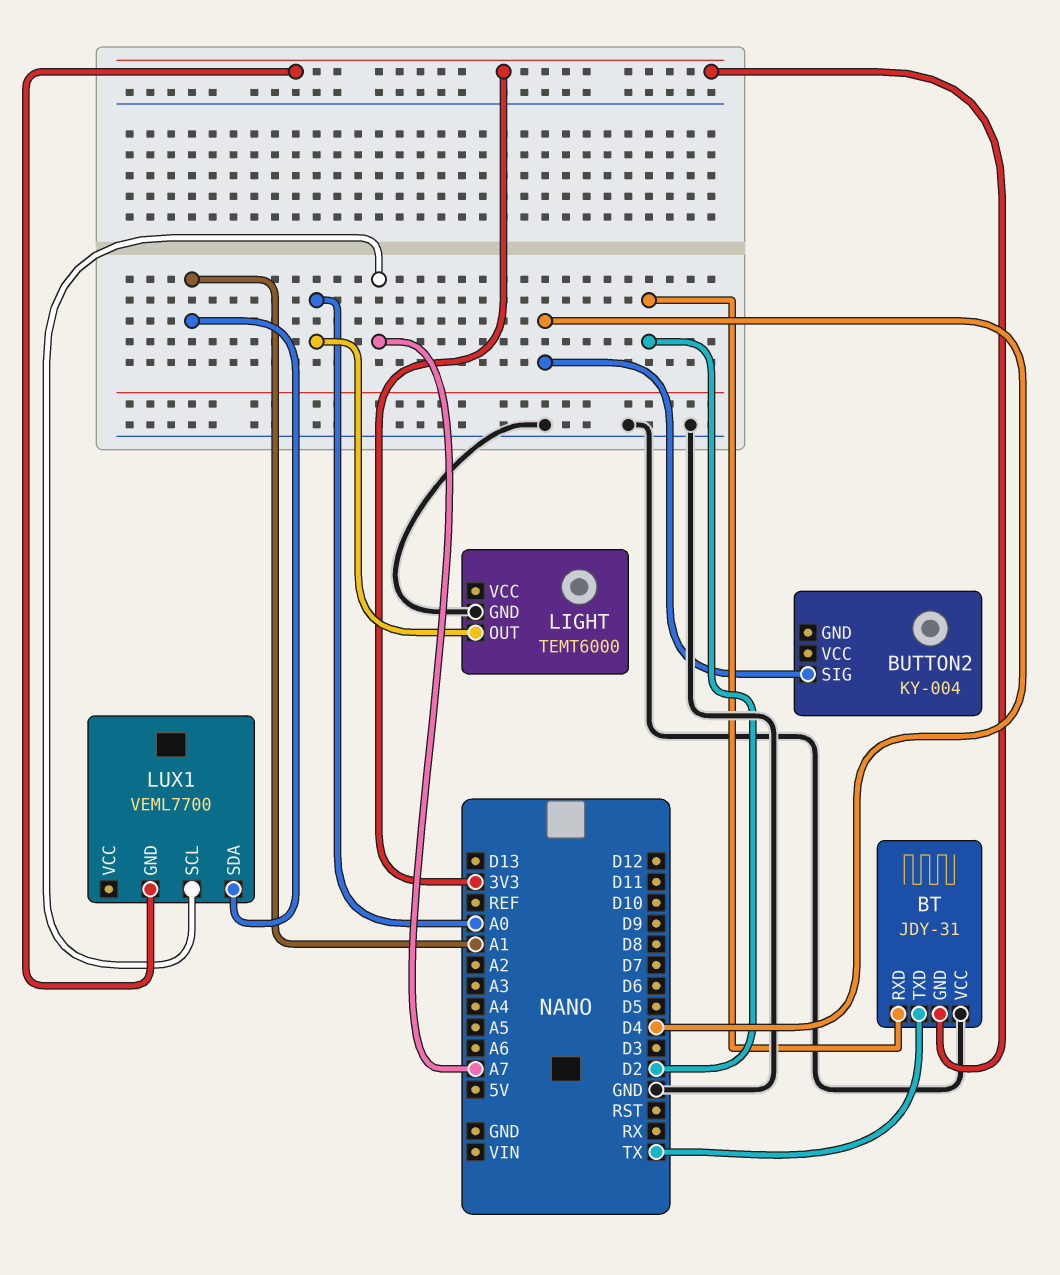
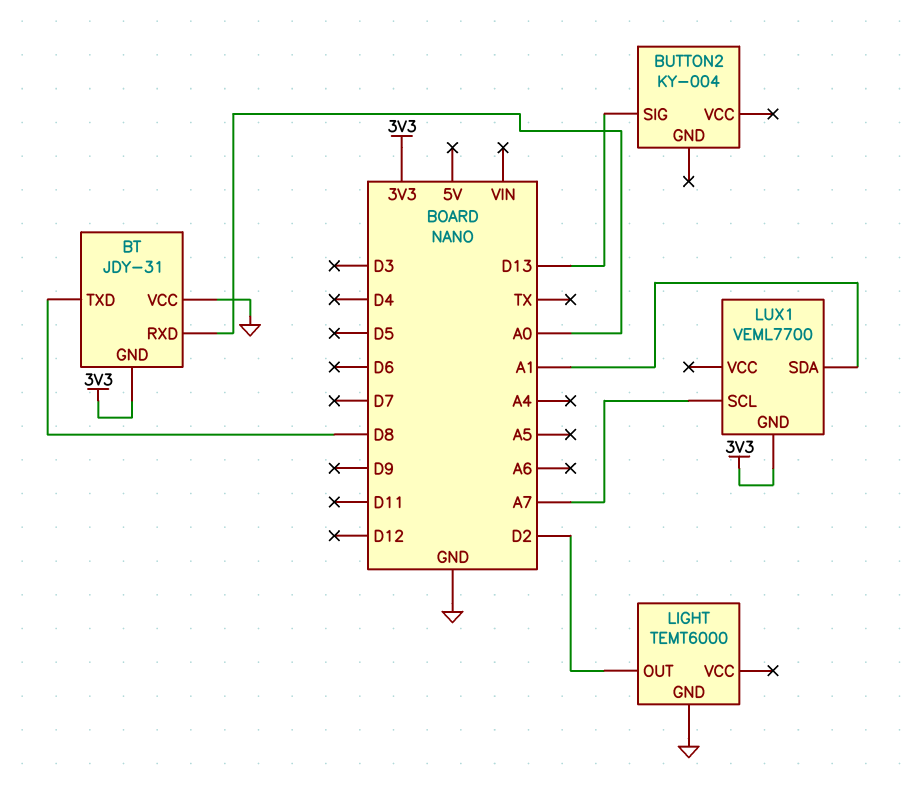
BT pin RXD: D2 -> A0
BT pin TXD: TX -> D8
BUTTON2 pin SIG: D4 -> D13
LIGHT pin OUT: A0 -> D2

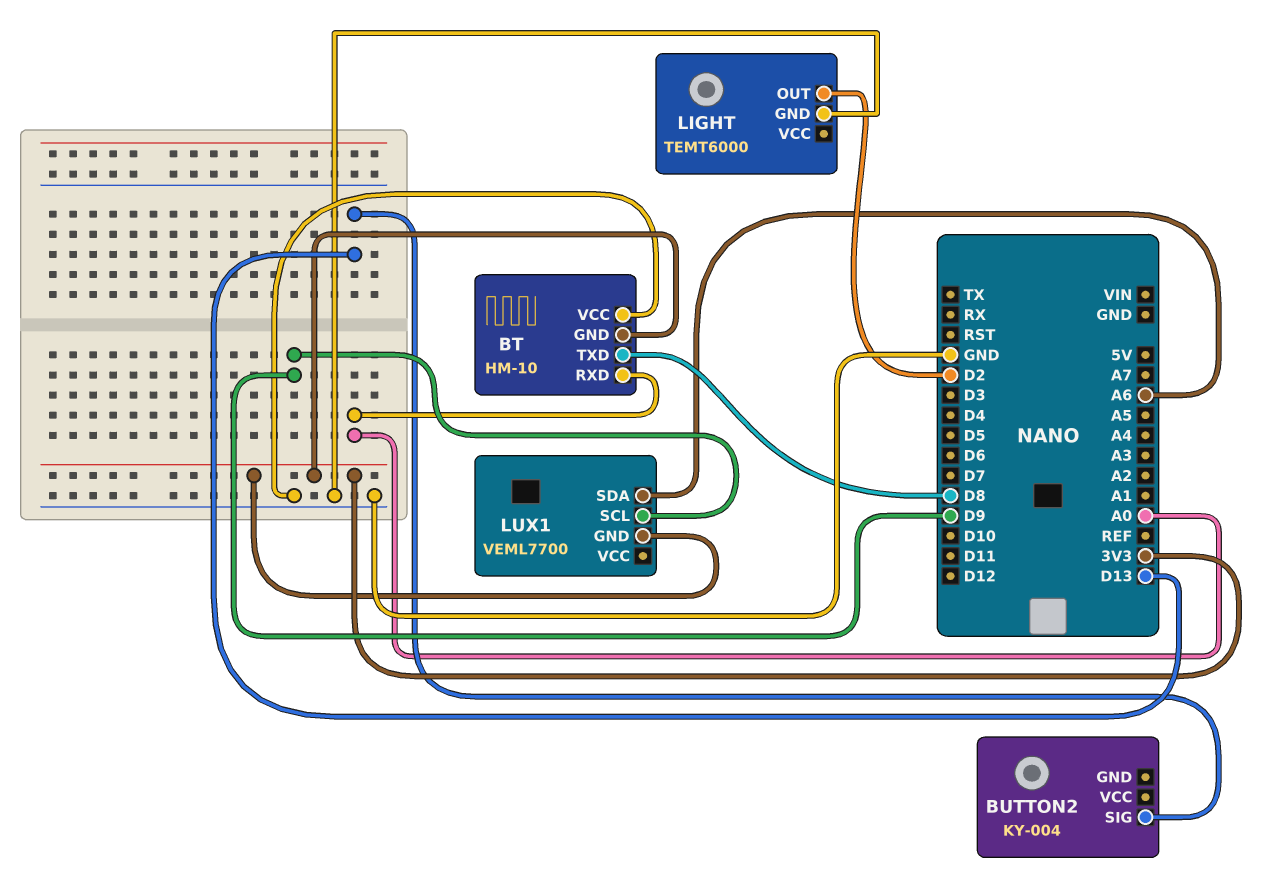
BT: JDY-31 -> HM-10
LUX1 pin SCL: A7 -> D9
LUX1 pin SDA: A1 -> A6

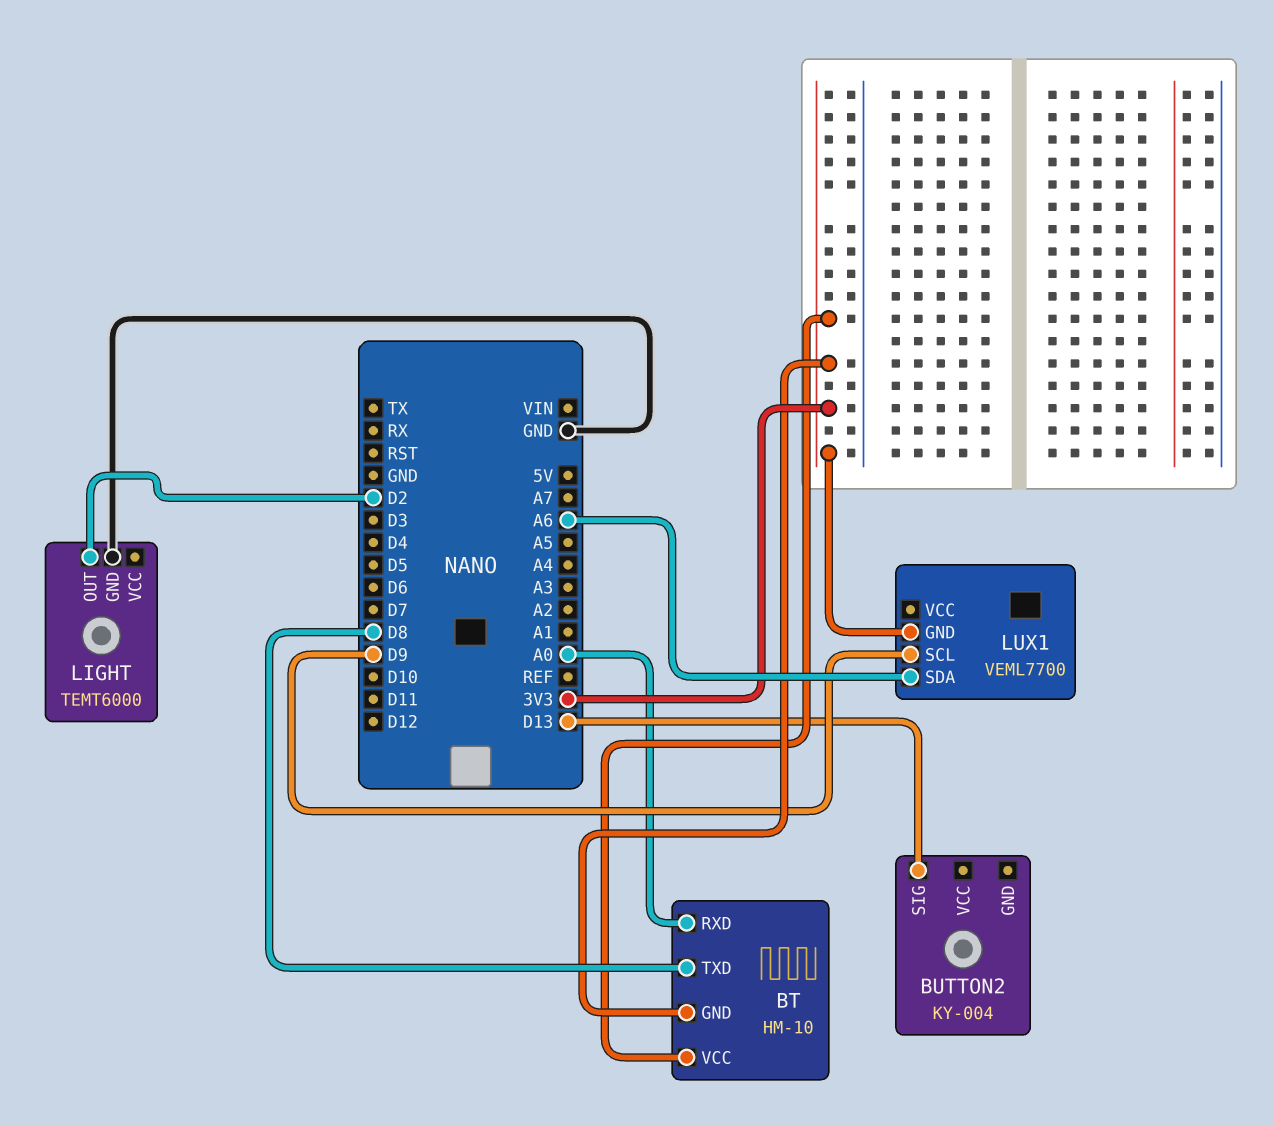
BT pin VCC: GND -> 3V3

